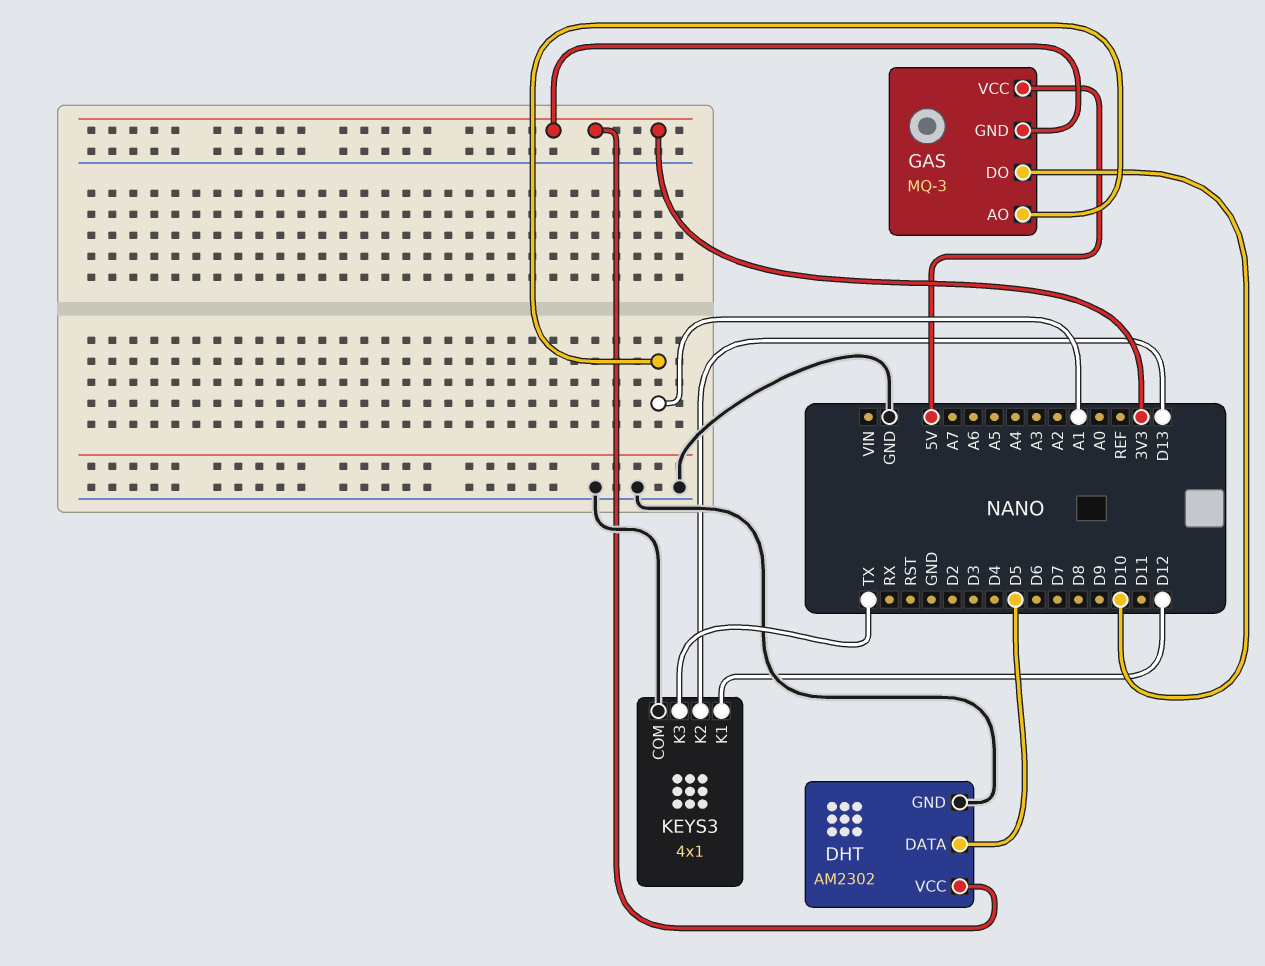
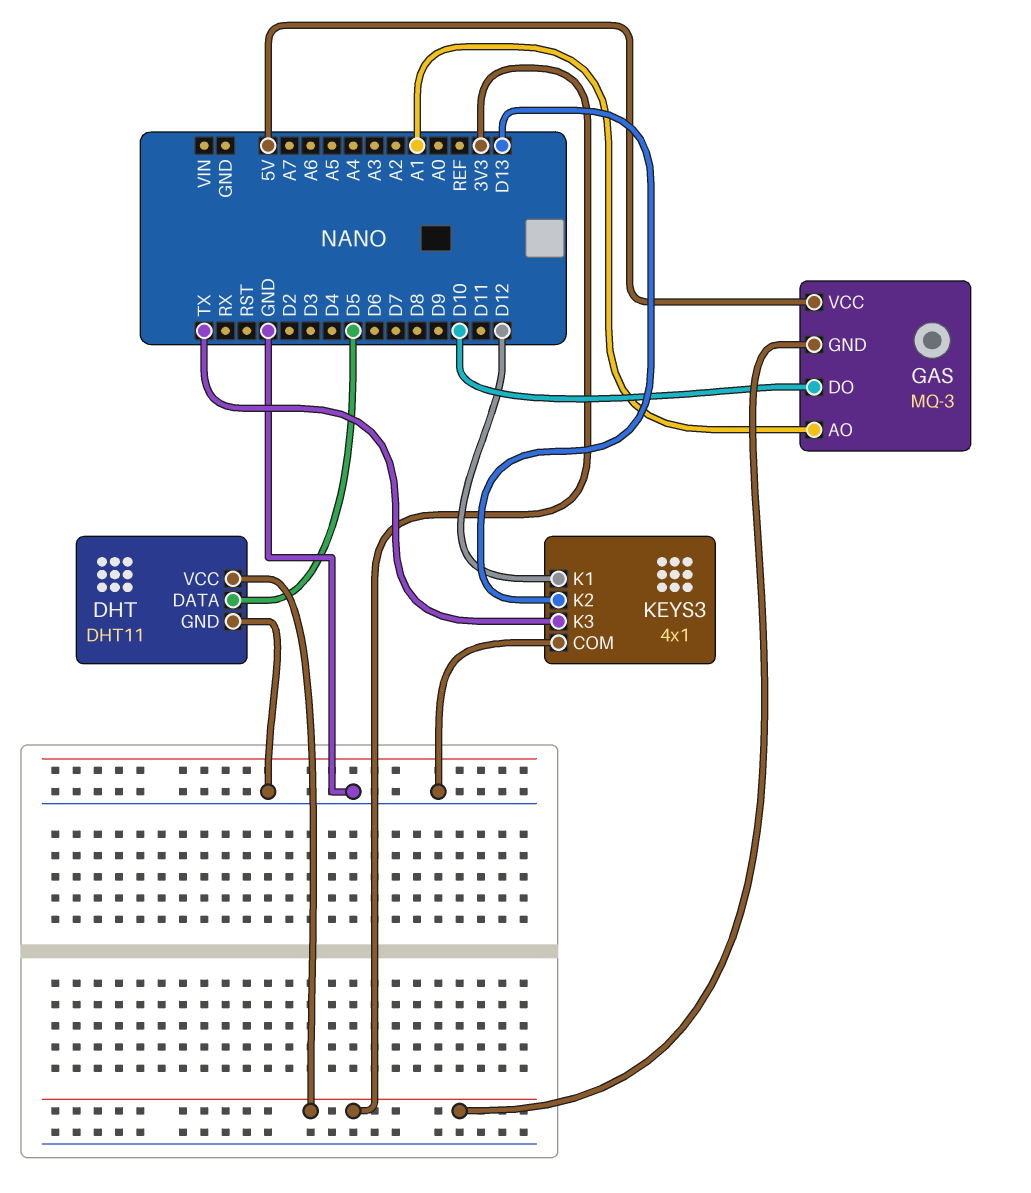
DHT: AM2302 -> DHT11

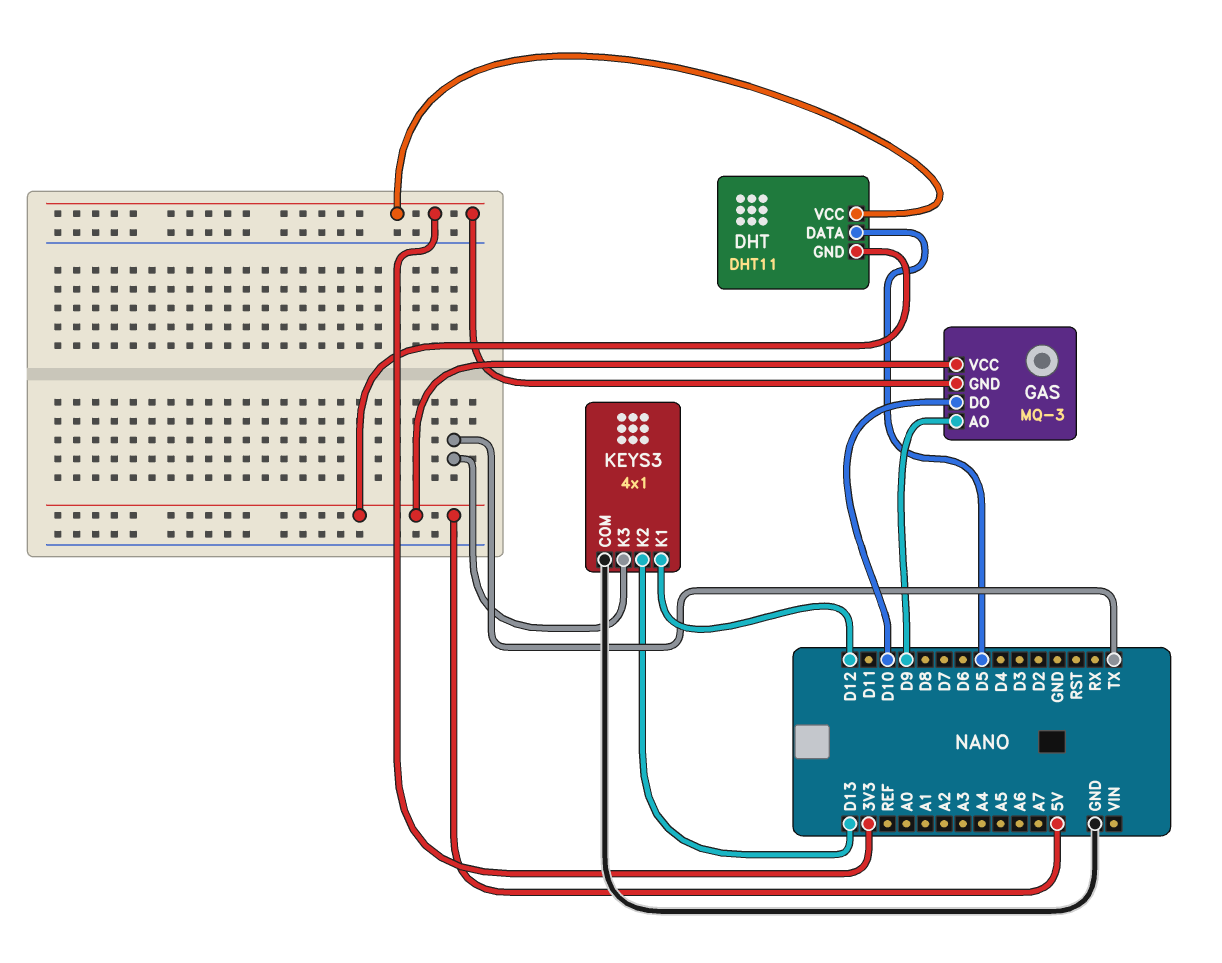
DHT pin GND: GND -> 5V
GAS pin AO: A1 -> D9

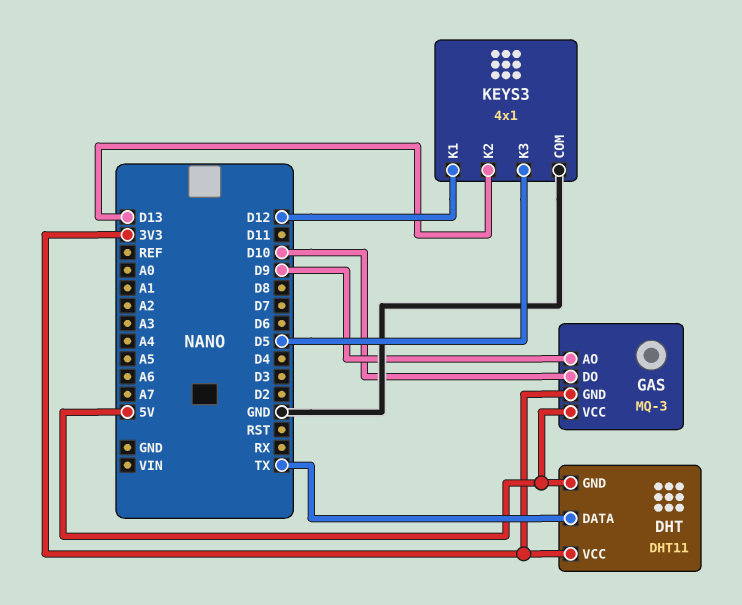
DHT pin DATA: D5 -> TX
KEYS3 pin K3: TX -> D5

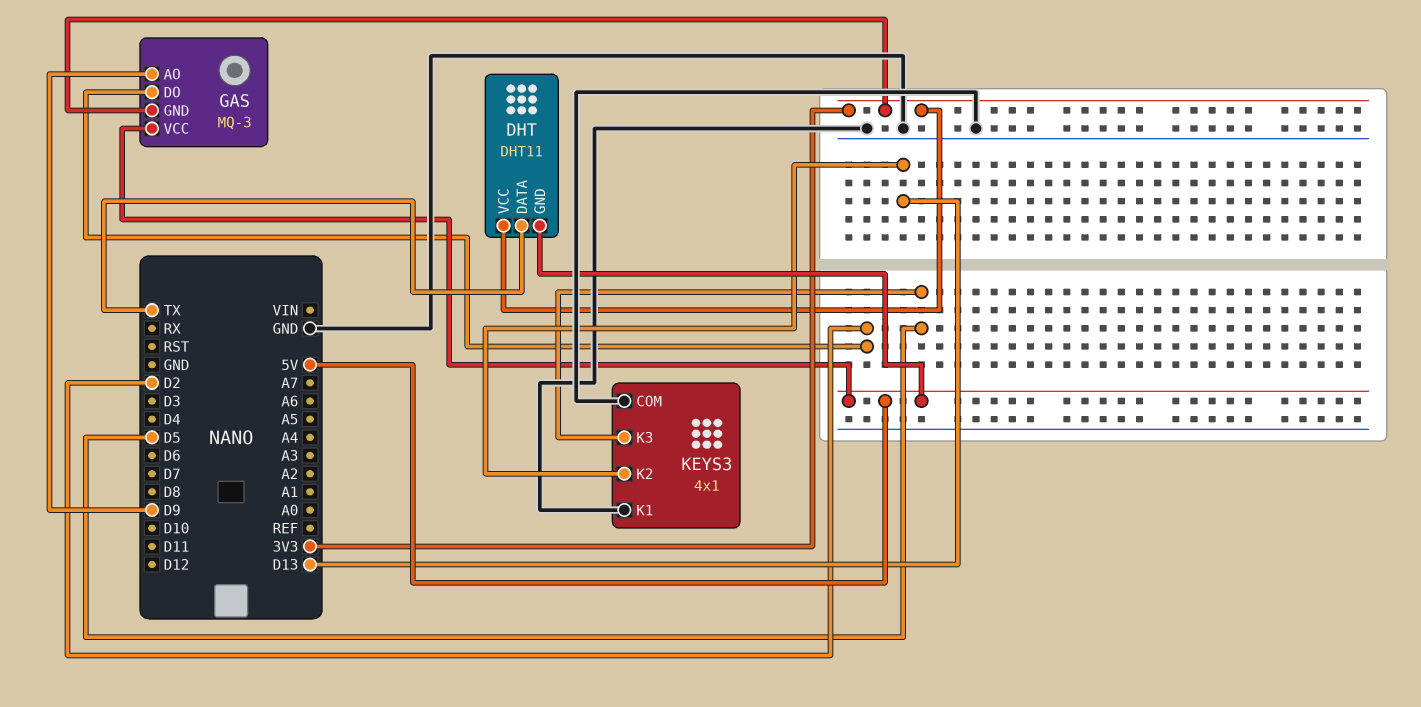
GAS pin DO: D10 -> D2
KEYS3 pin K1: D12 -> GND

